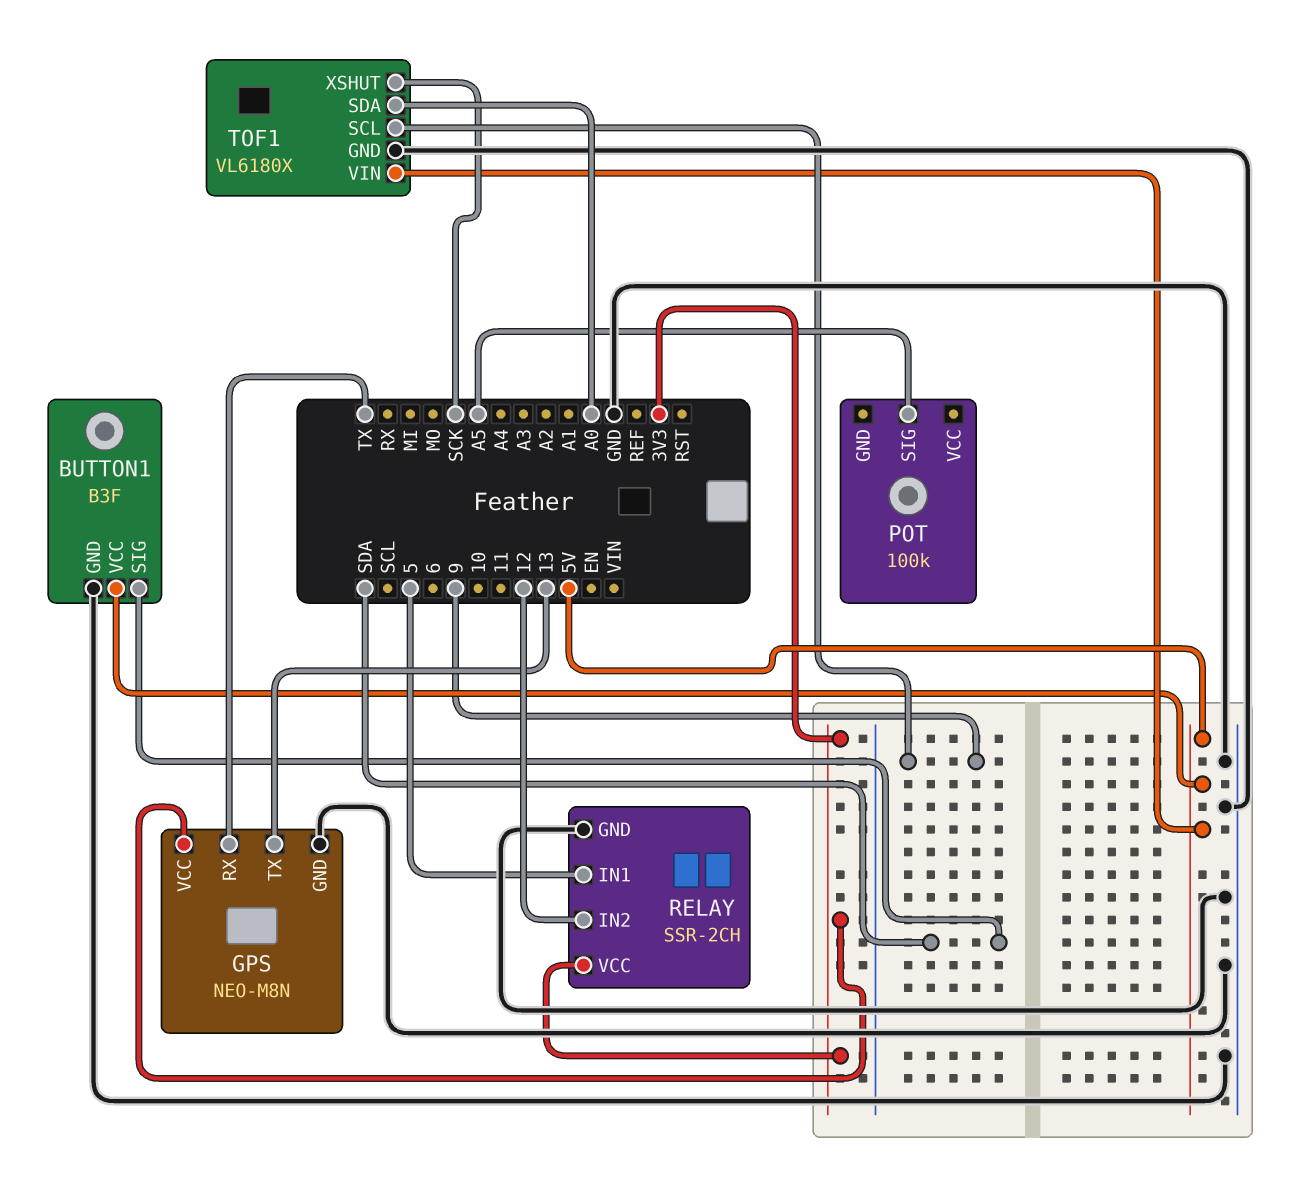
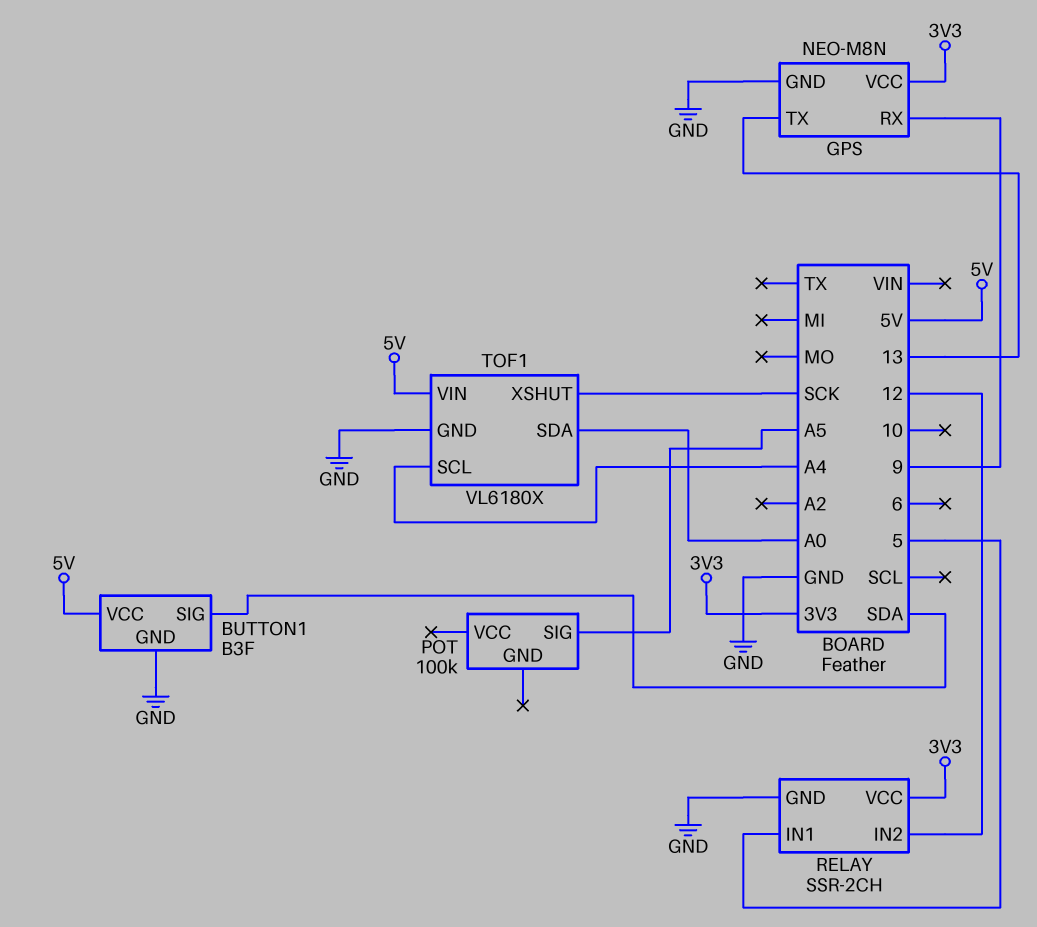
GPS pin RX: TX -> 9
TOF1 pin SCL: 9 -> A4

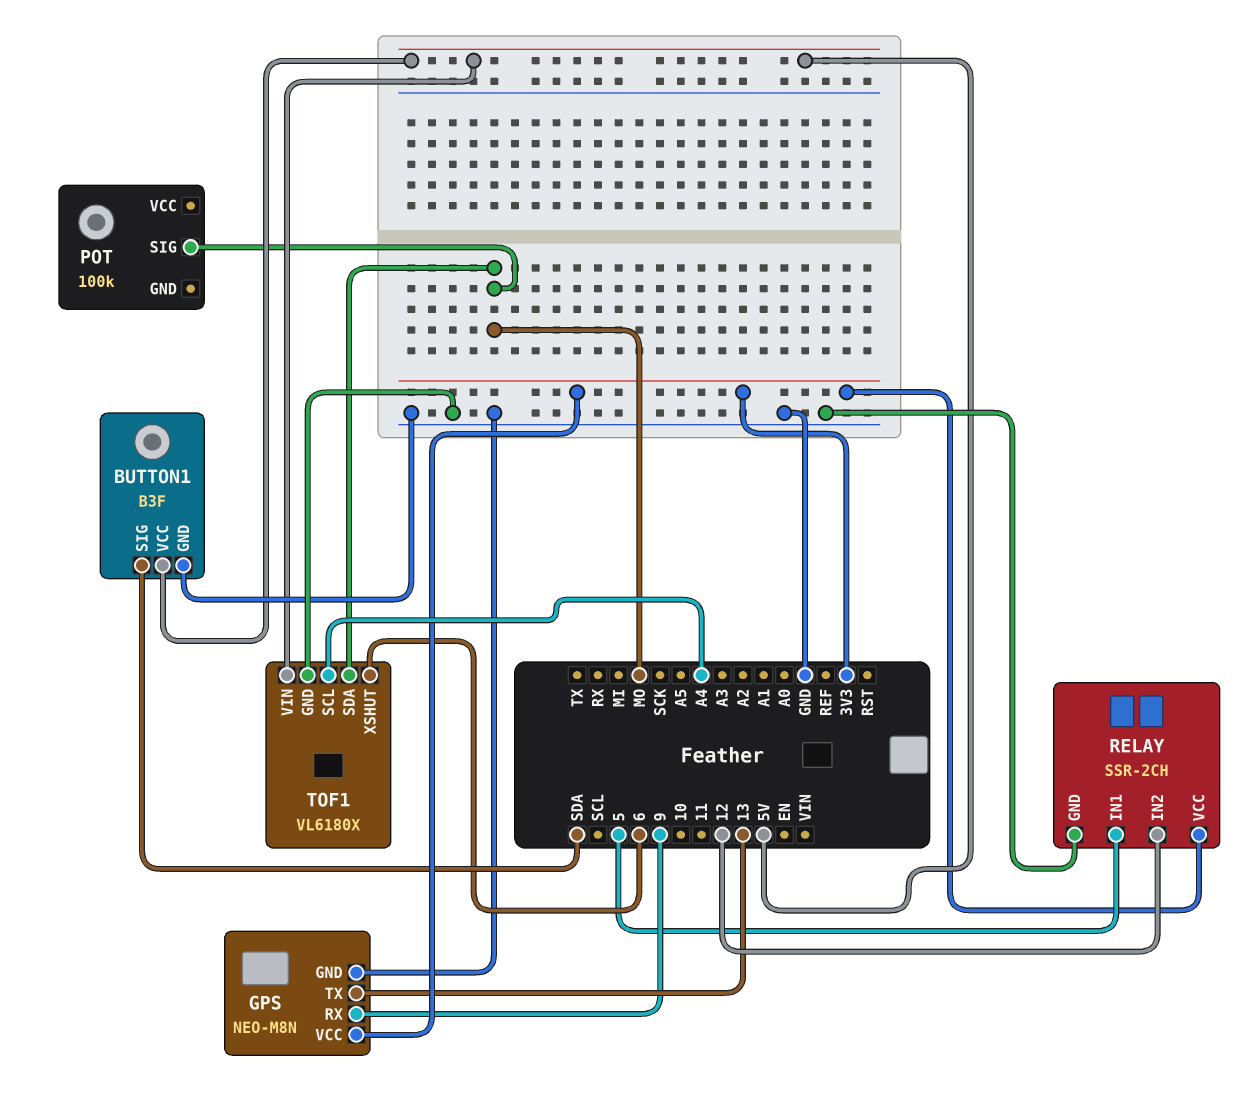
POT pin SIG: A5 -> MO
TOF1 pin SDA: A0 -> MO
TOF1 pin XSHUT: SCK -> 6

